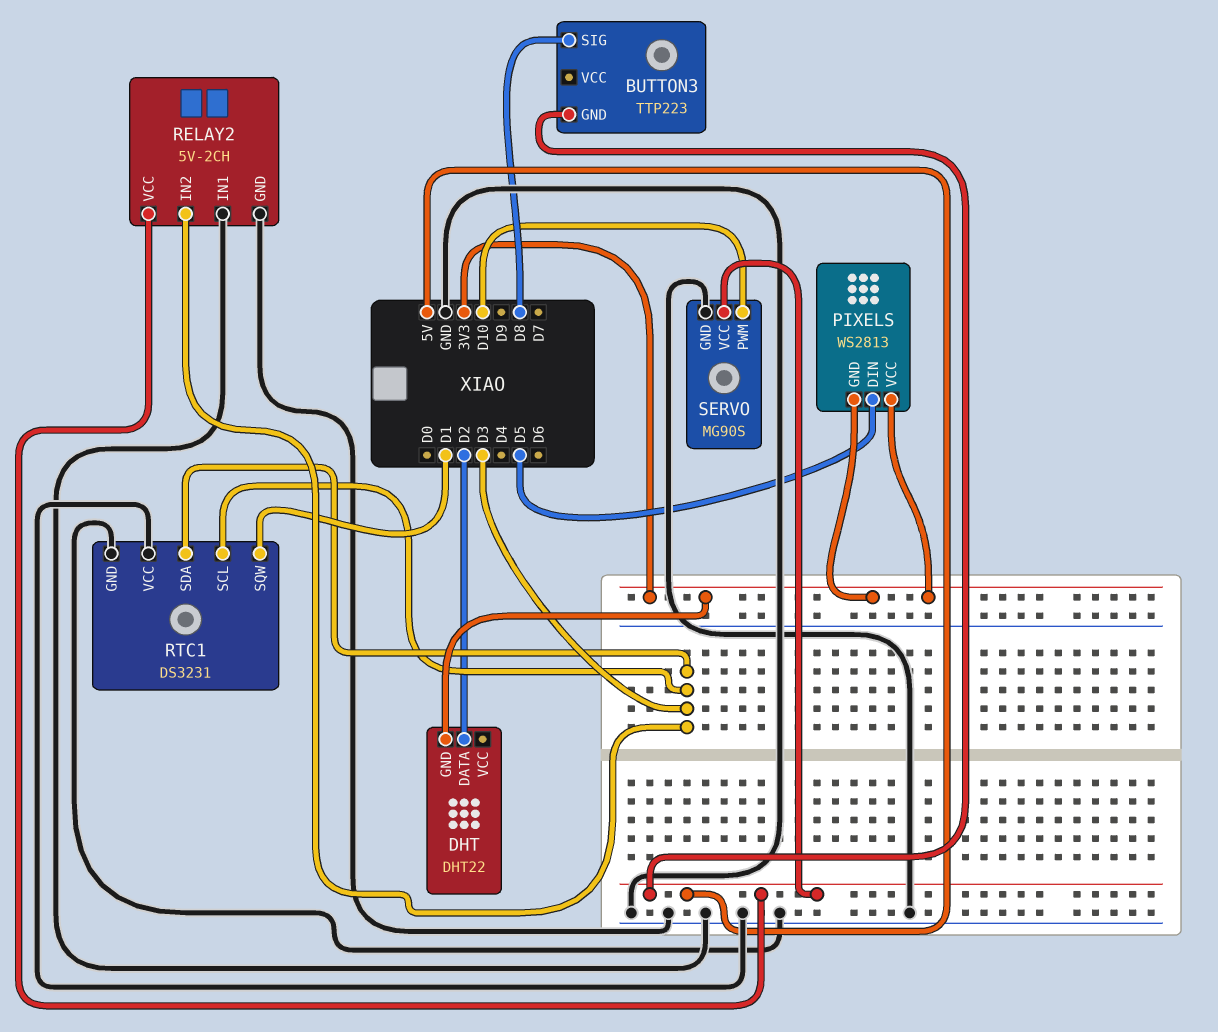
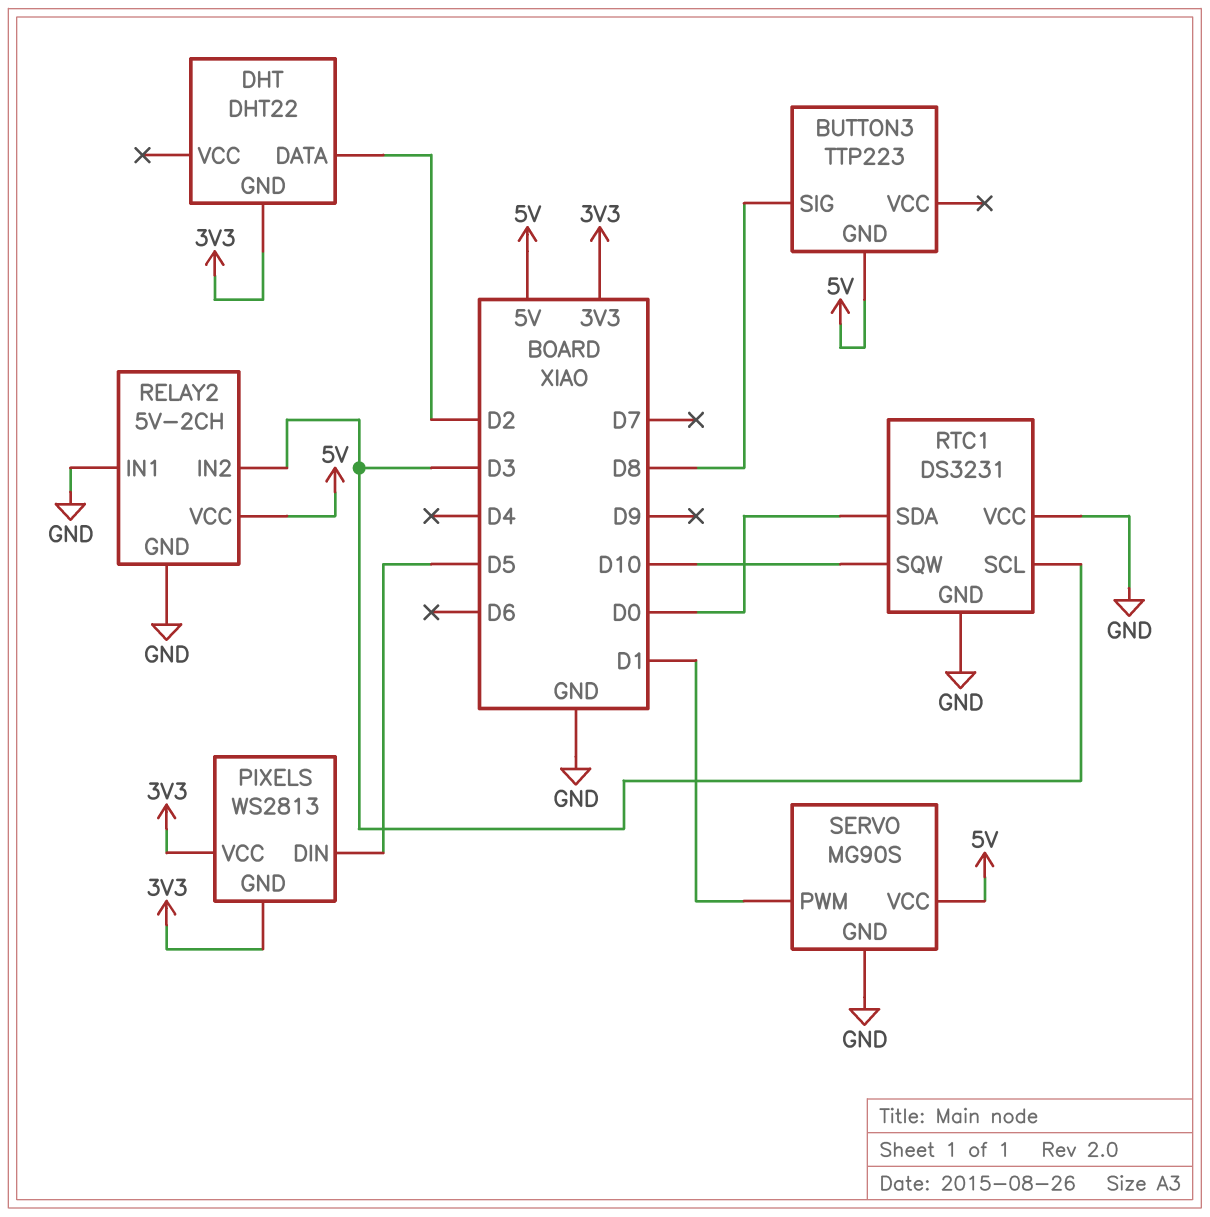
RTC1 pin SDA: D3 -> D0
RTC1 pin SQW: D1 -> D10
SERVO pin PWM: D10 -> D1

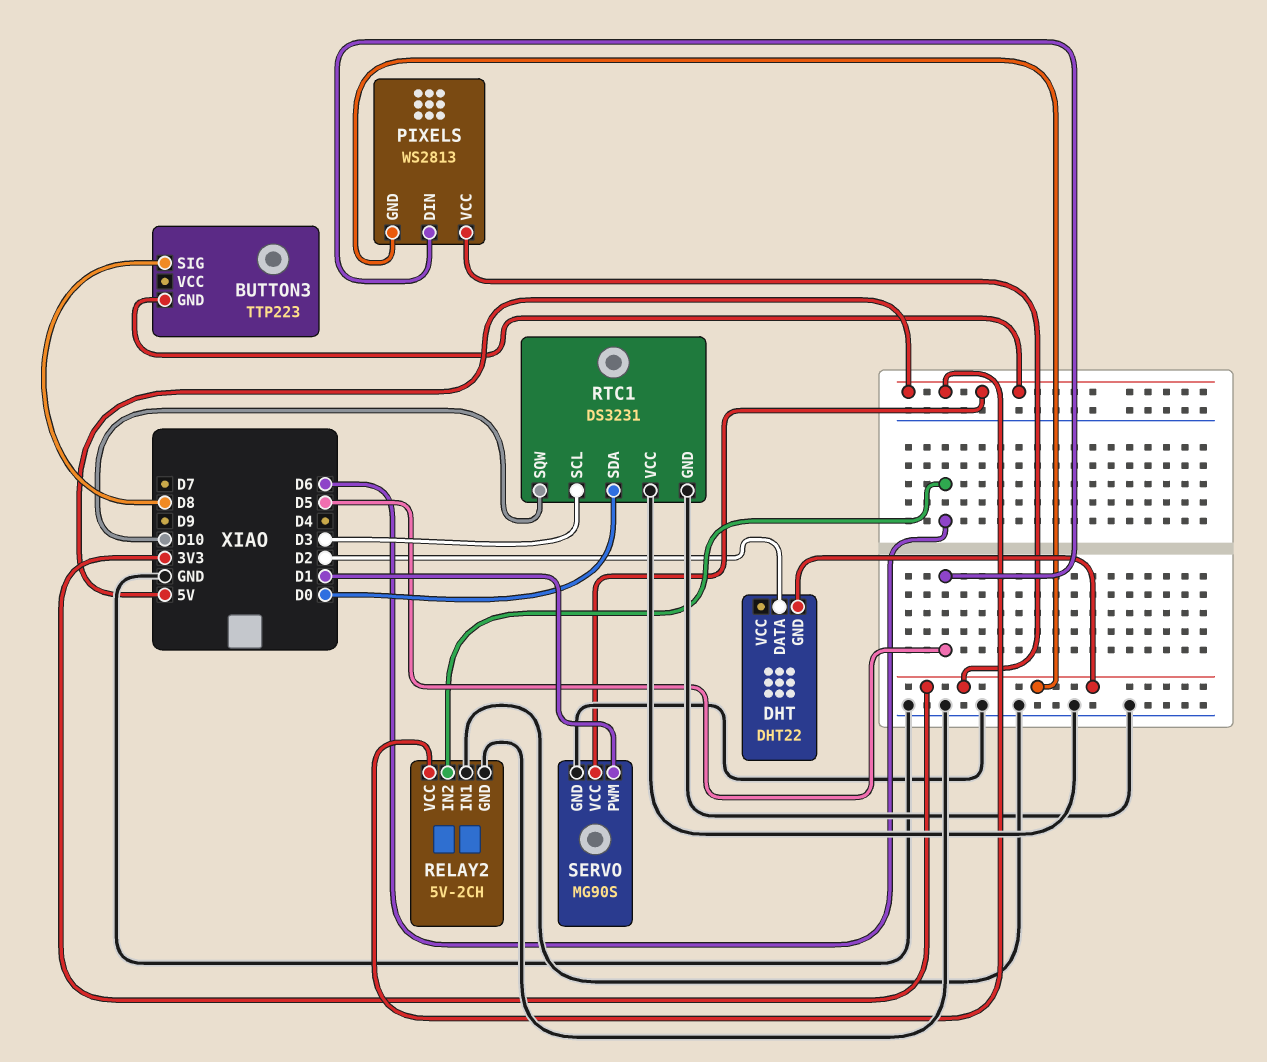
RELAY2 pin IN2: D3 -> D6

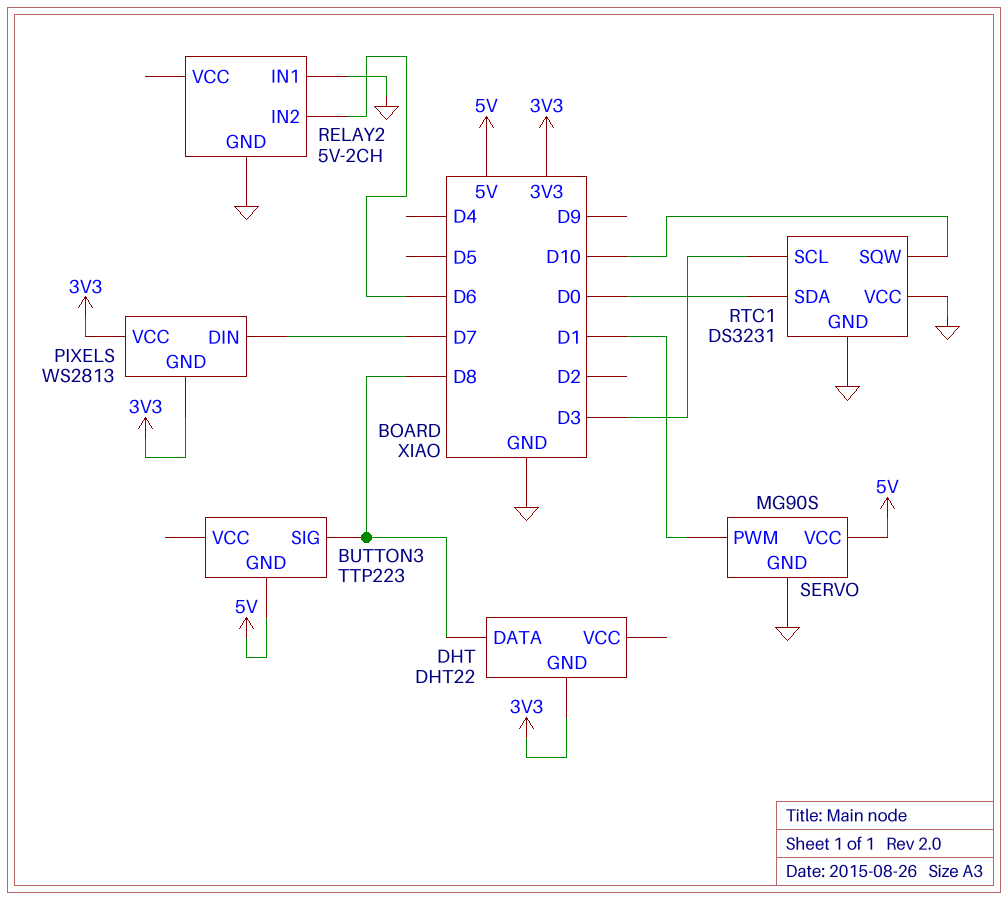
DHT pin DATA: D2 -> D8
PIXELS pin DIN: D5 -> D7
RELAY2 pin VCC: 5V -> none

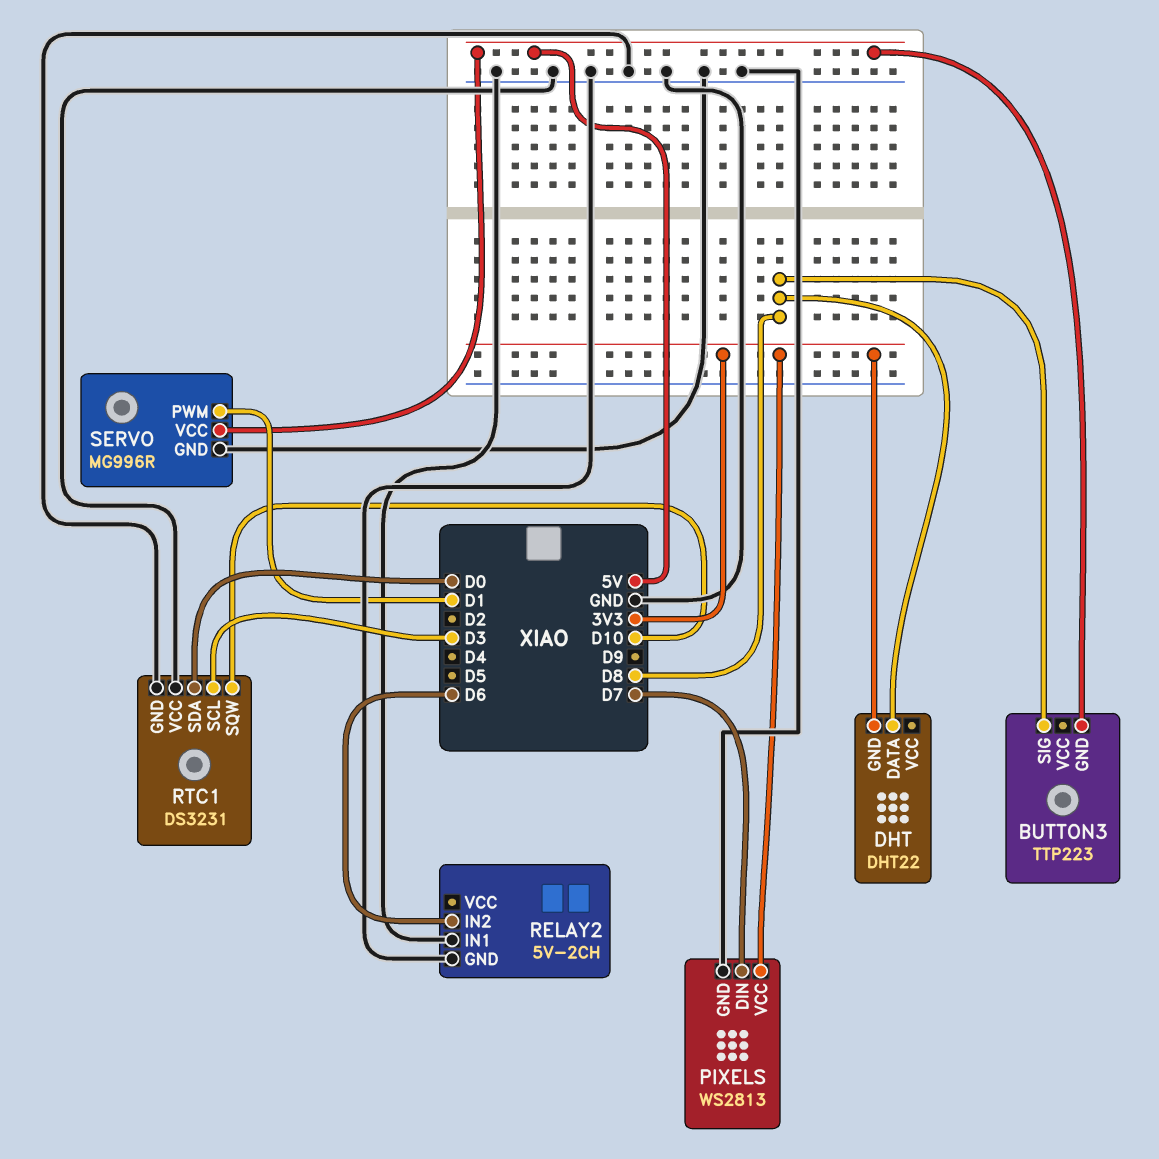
PIXELS pin GND: 3V3 -> GND
SERVO: MG90S -> MG996R

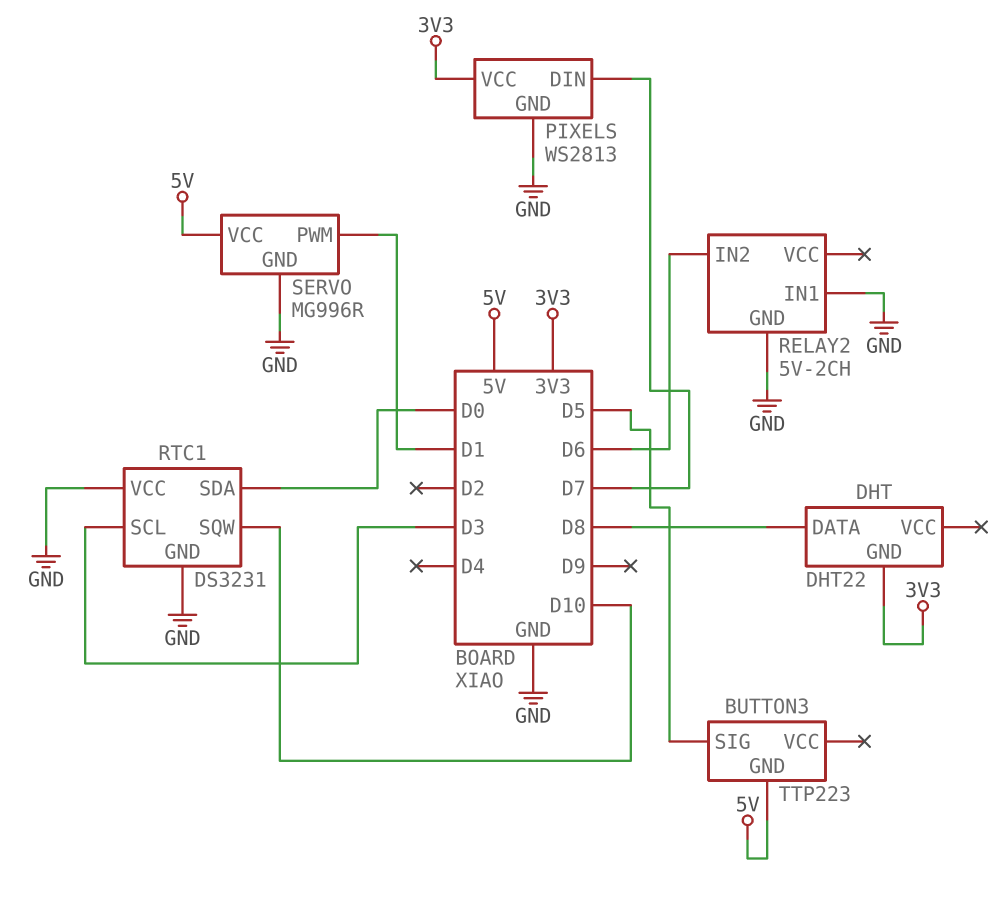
BUTTON3 pin SIG: D8 -> D5

